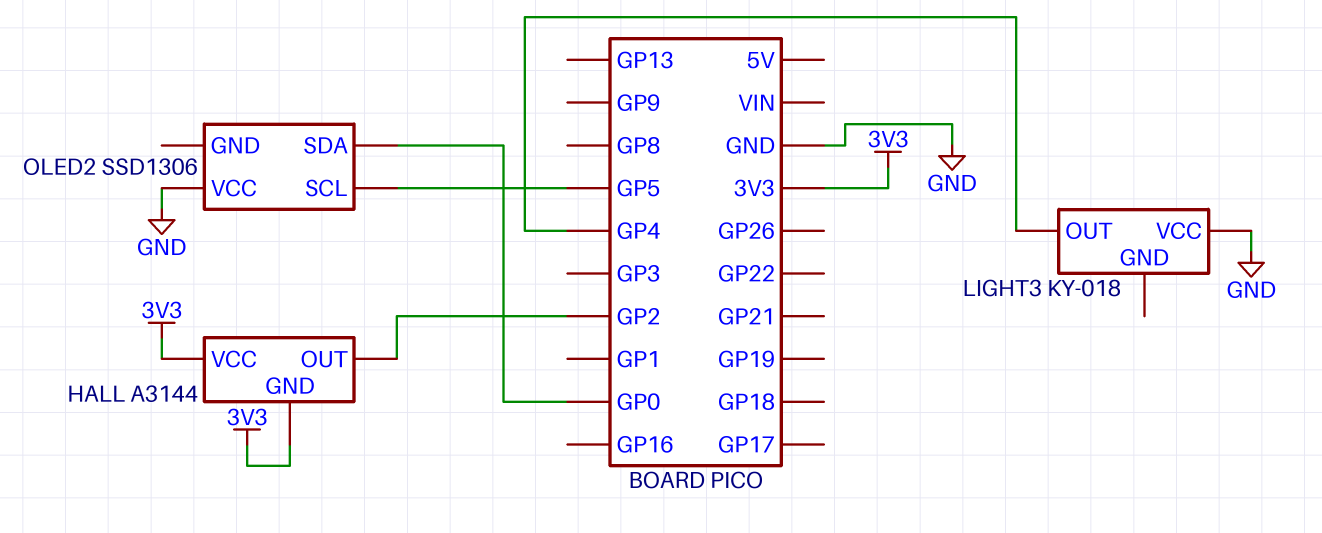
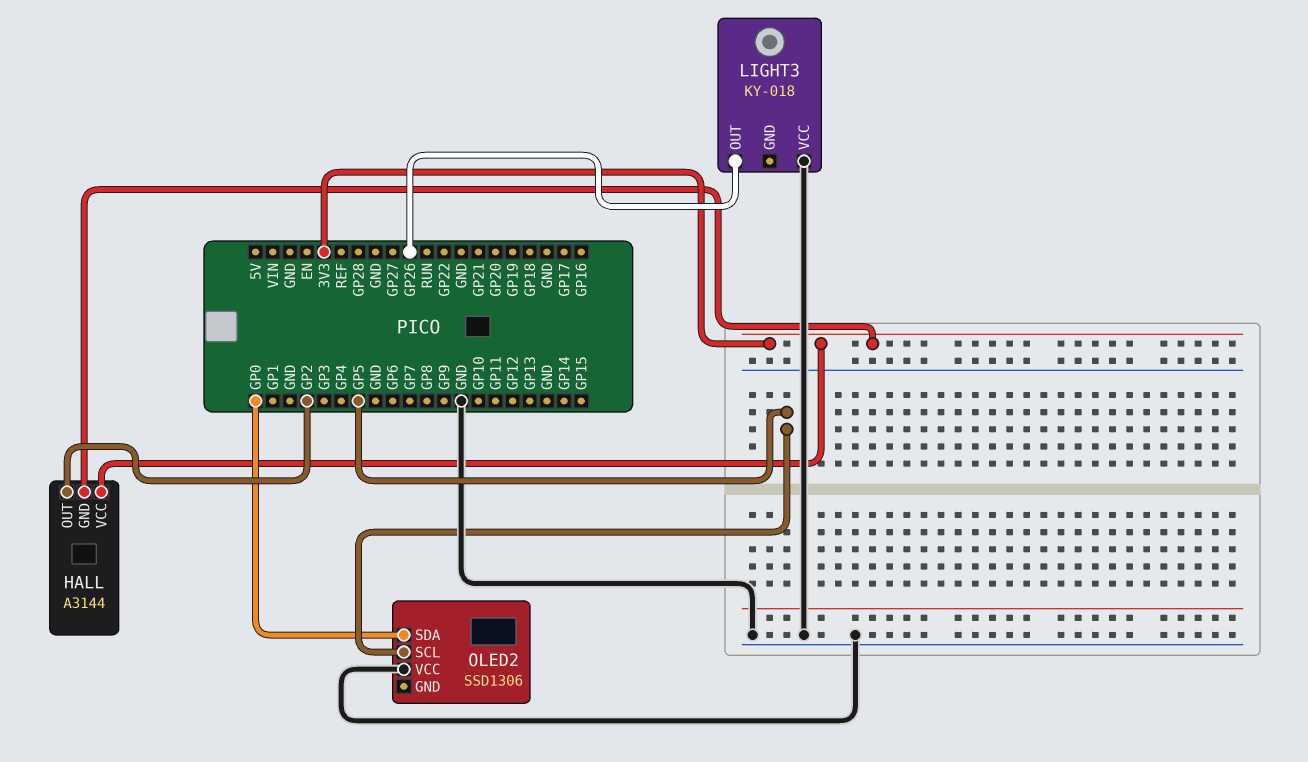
LIGHT3 pin OUT: GP4 -> GP26

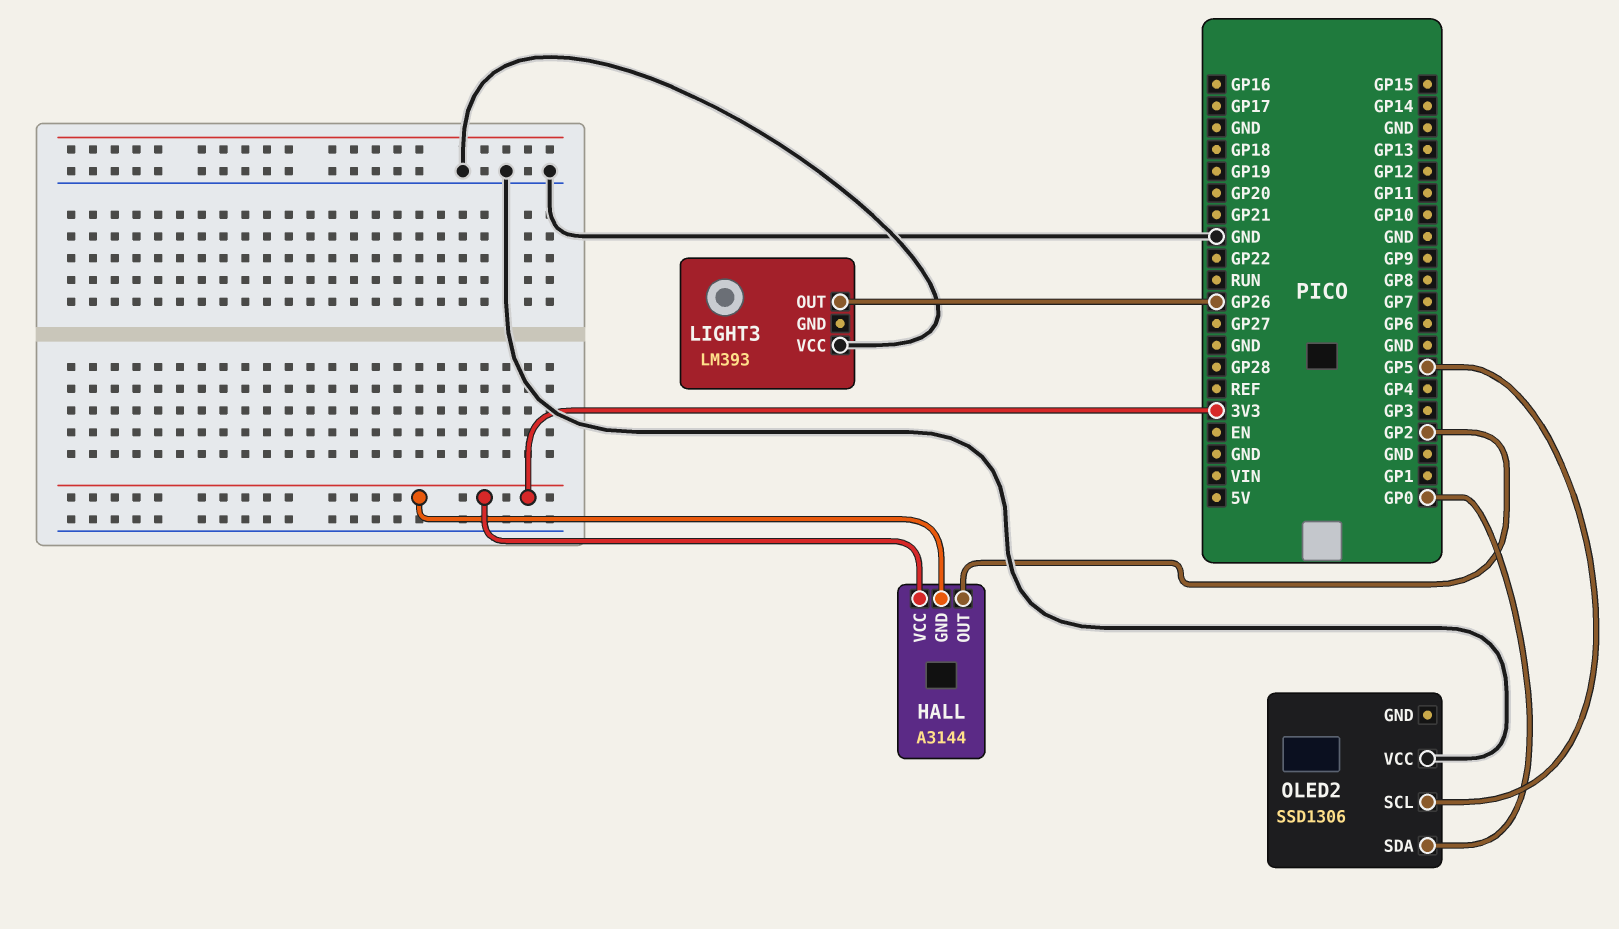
LIGHT3: KY-018 -> LM393

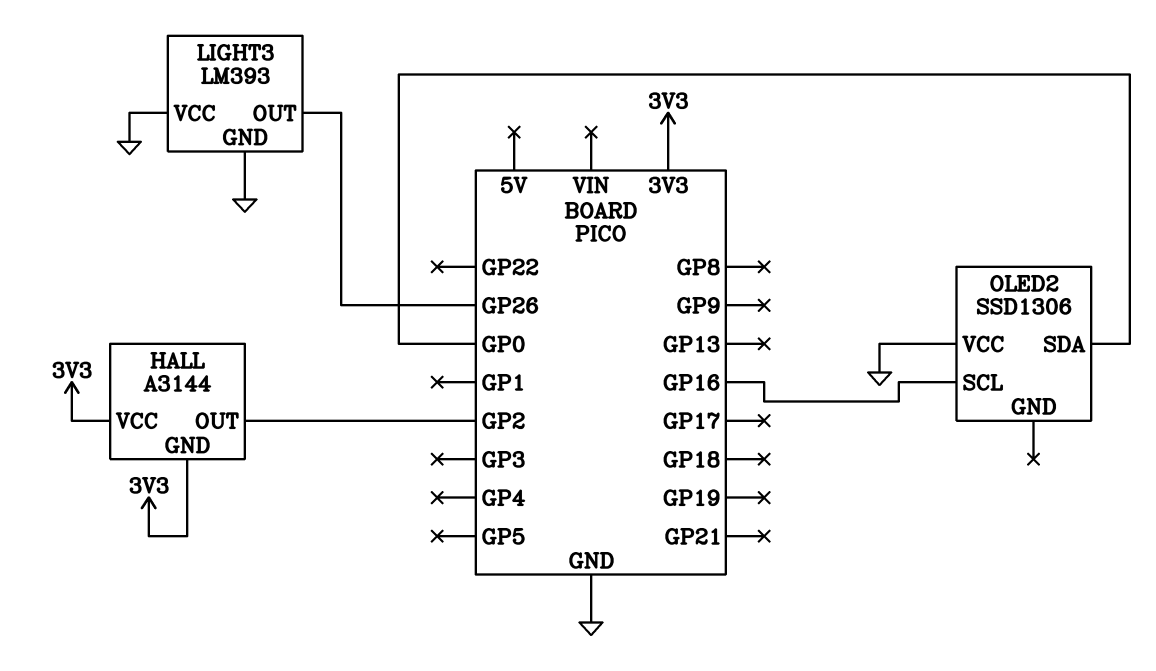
LIGHT3 pin GND: none -> GND
OLED2 pin SCL: GP5 -> GP16

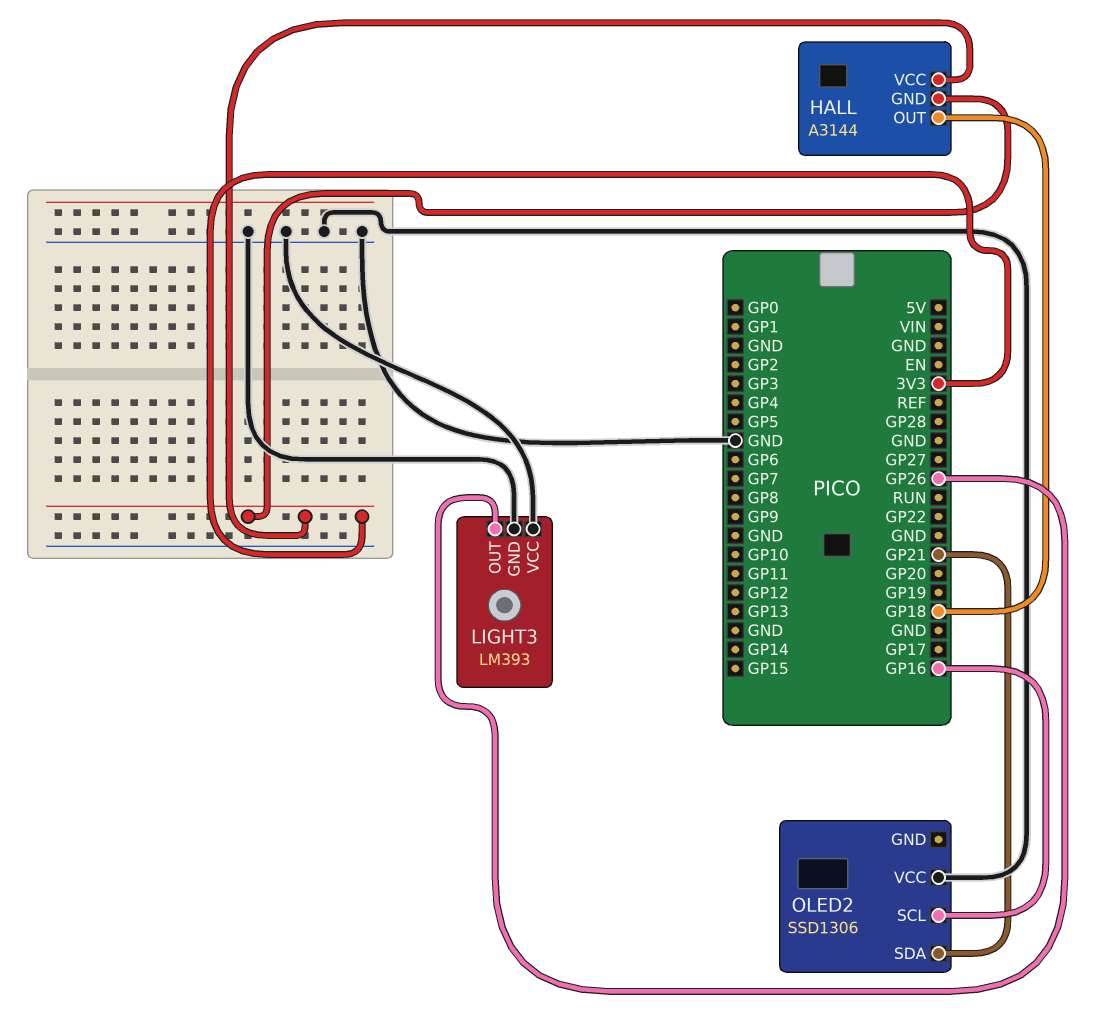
HALL pin OUT: GP2 -> GP18
OLED2 pin SDA: GP0 -> GP21

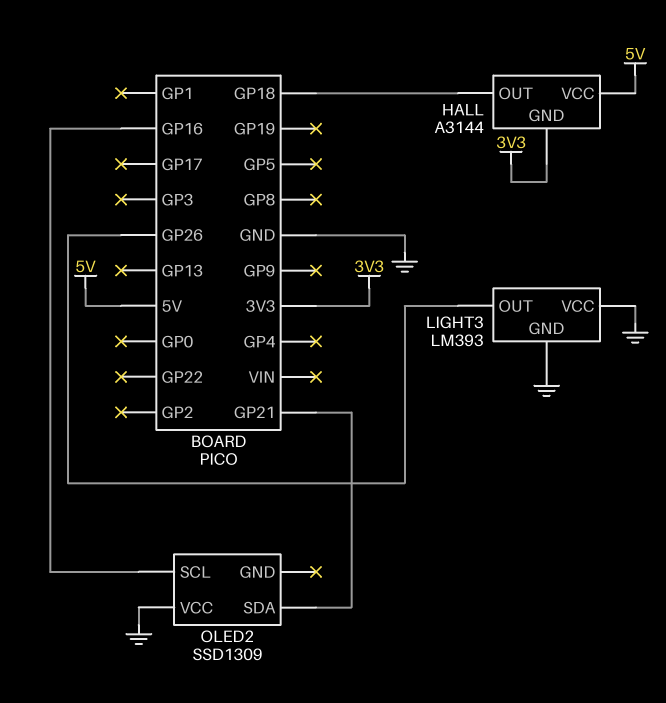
HALL pin VCC: 3V3 -> 5V
OLED2: SSD1306 -> SSD1309

